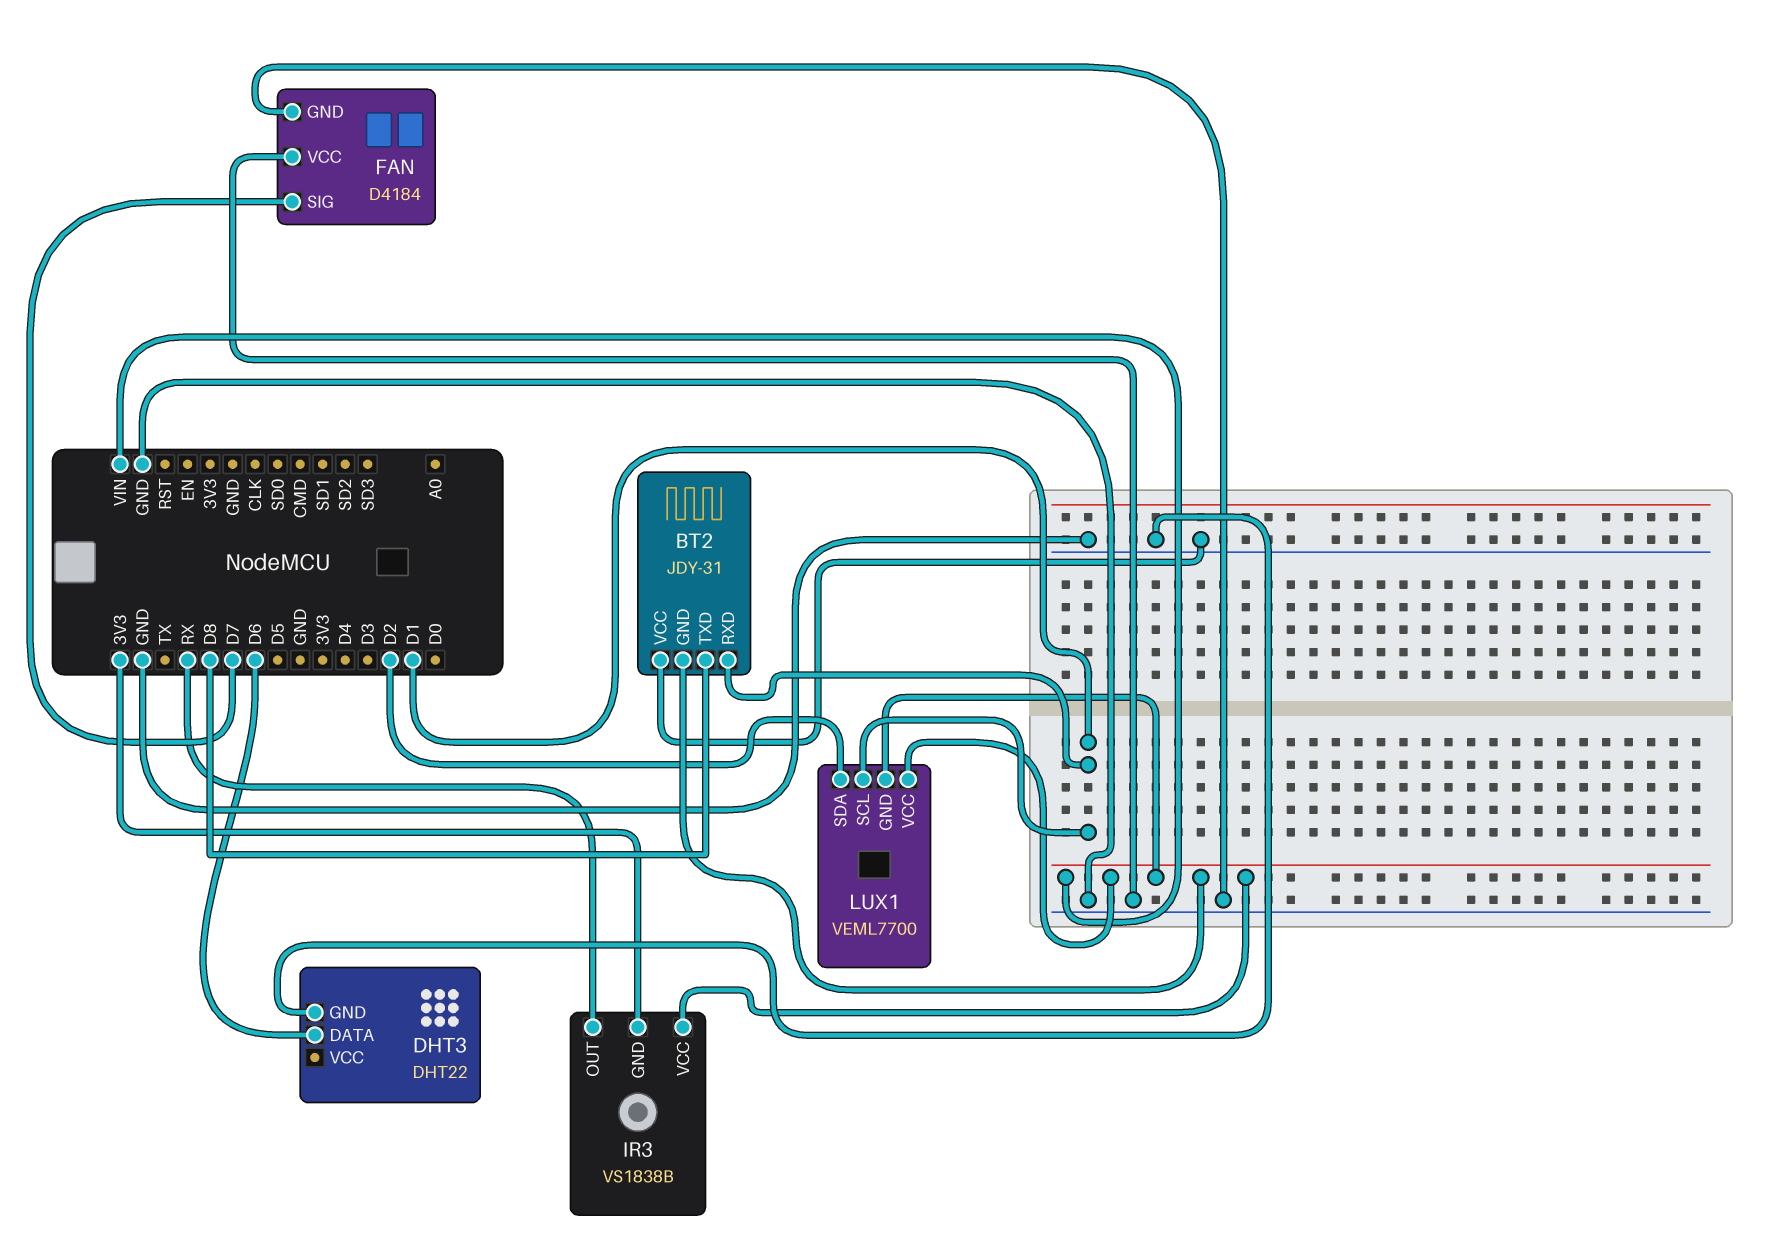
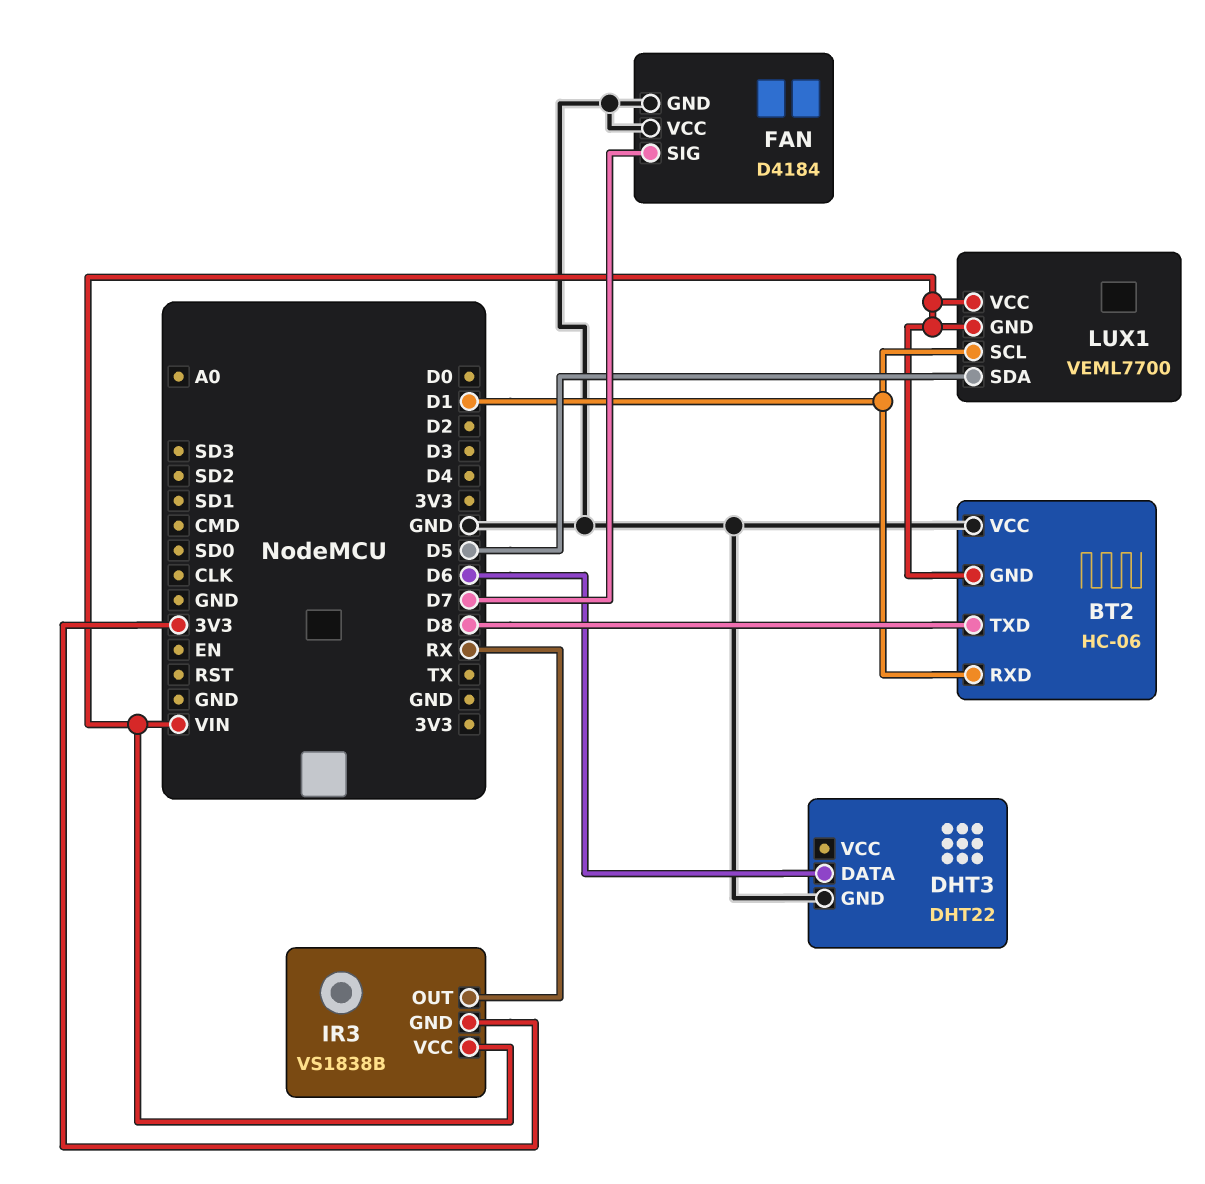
BT2: JDY-31 -> HC-06
LUX1 pin SDA: D2 -> D5

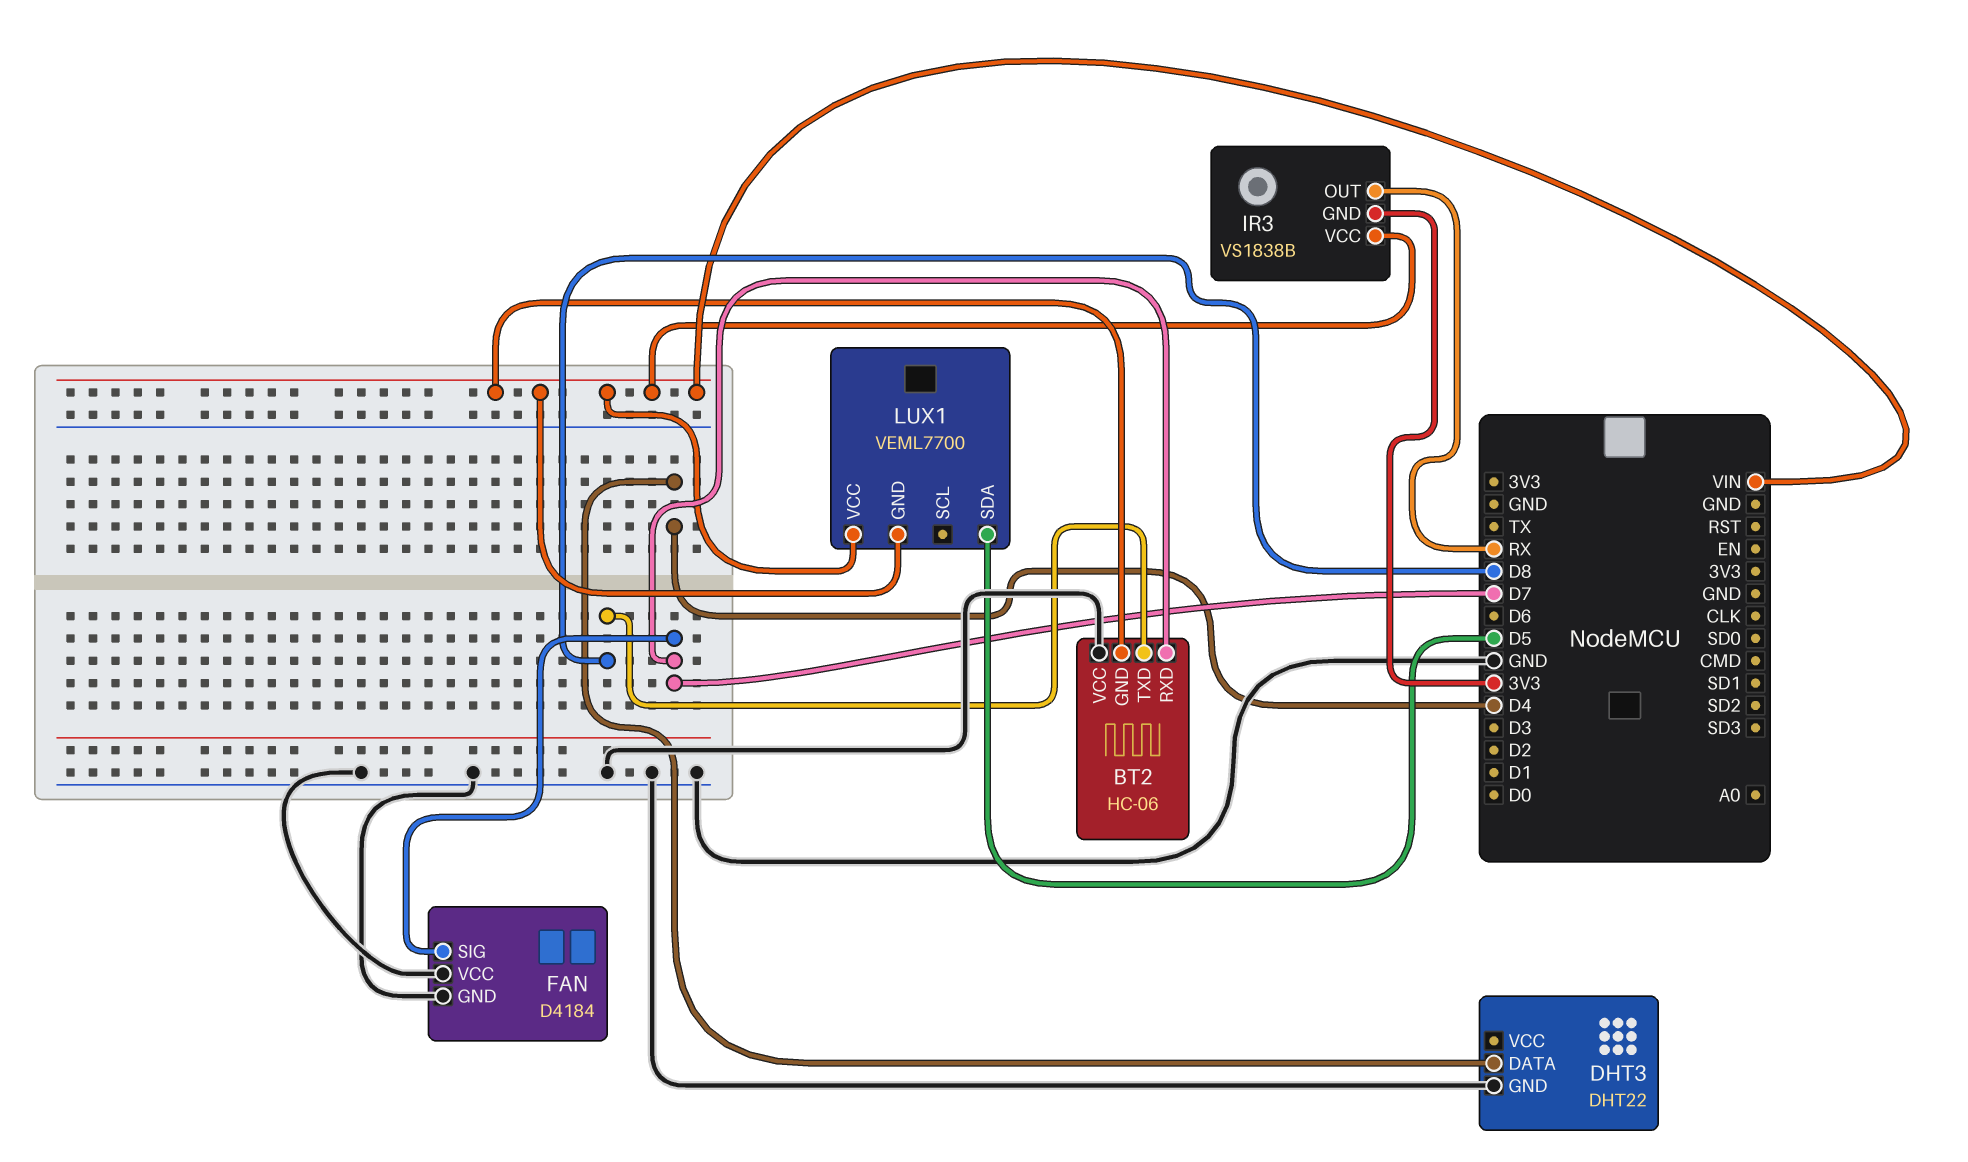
BT2 pin RXD: D1 -> D7
DHT3 pin DATA: D6 -> D4
LUX1 pin SCL: D1 -> none

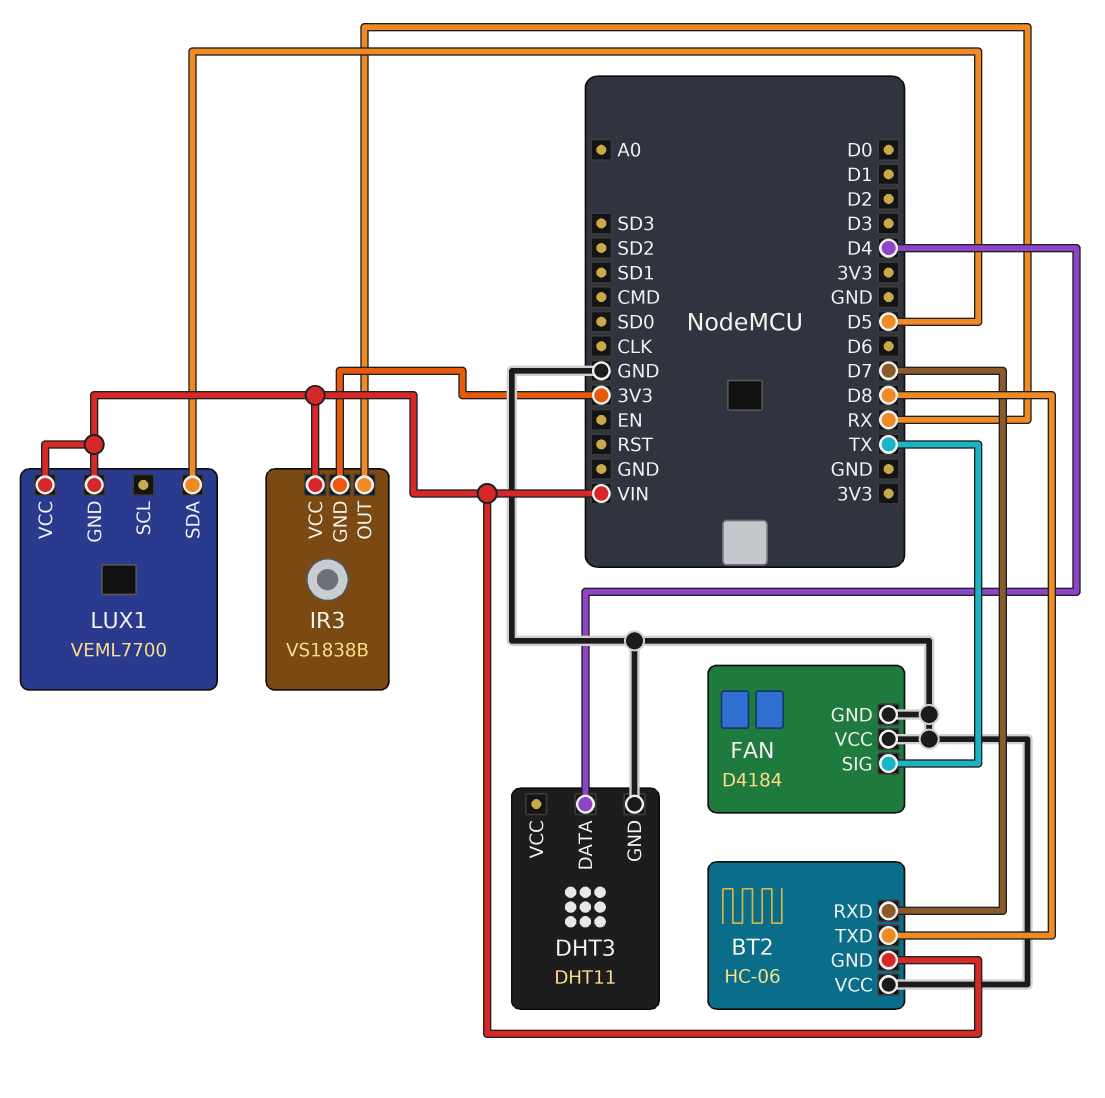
DHT3: DHT22 -> DHT11
FAN pin SIG: D7 -> TX

